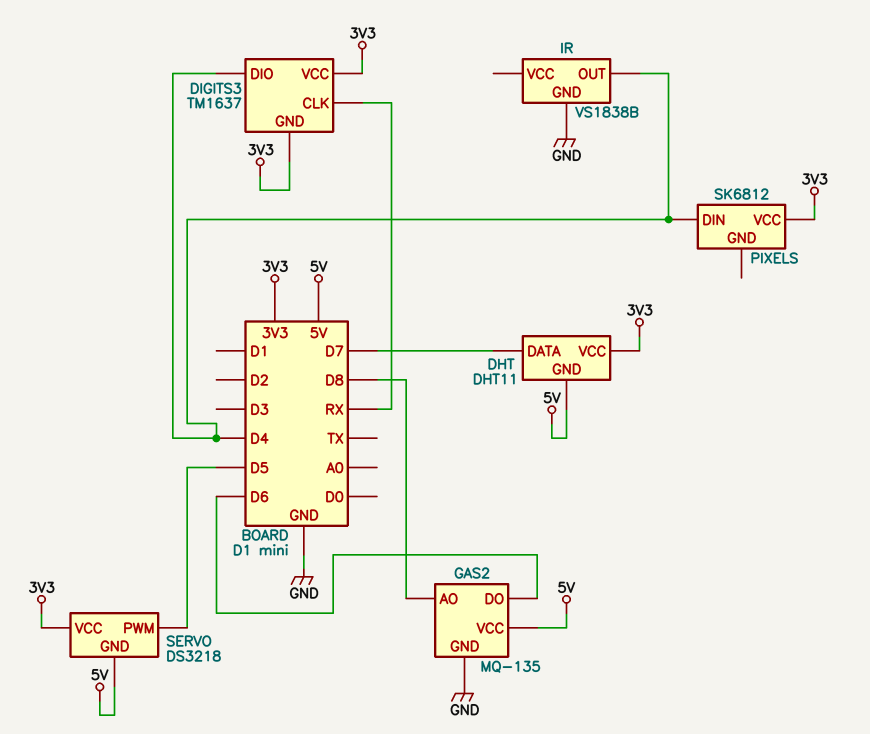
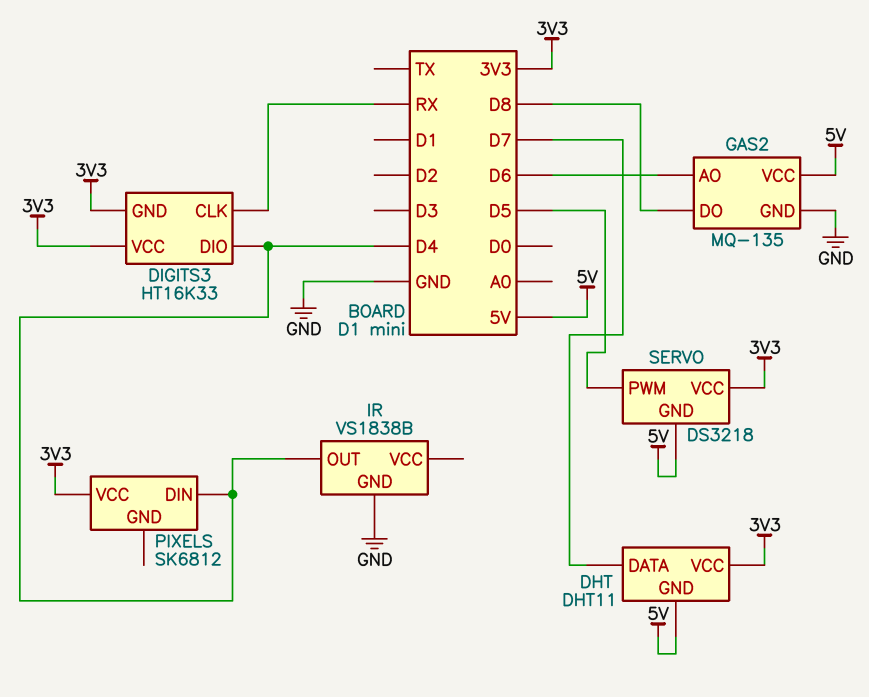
DIGITS3: TM1637 -> HT16K33
GAS2 pin AO: D8 -> D6
GAS2 pin DO: D6 -> D8

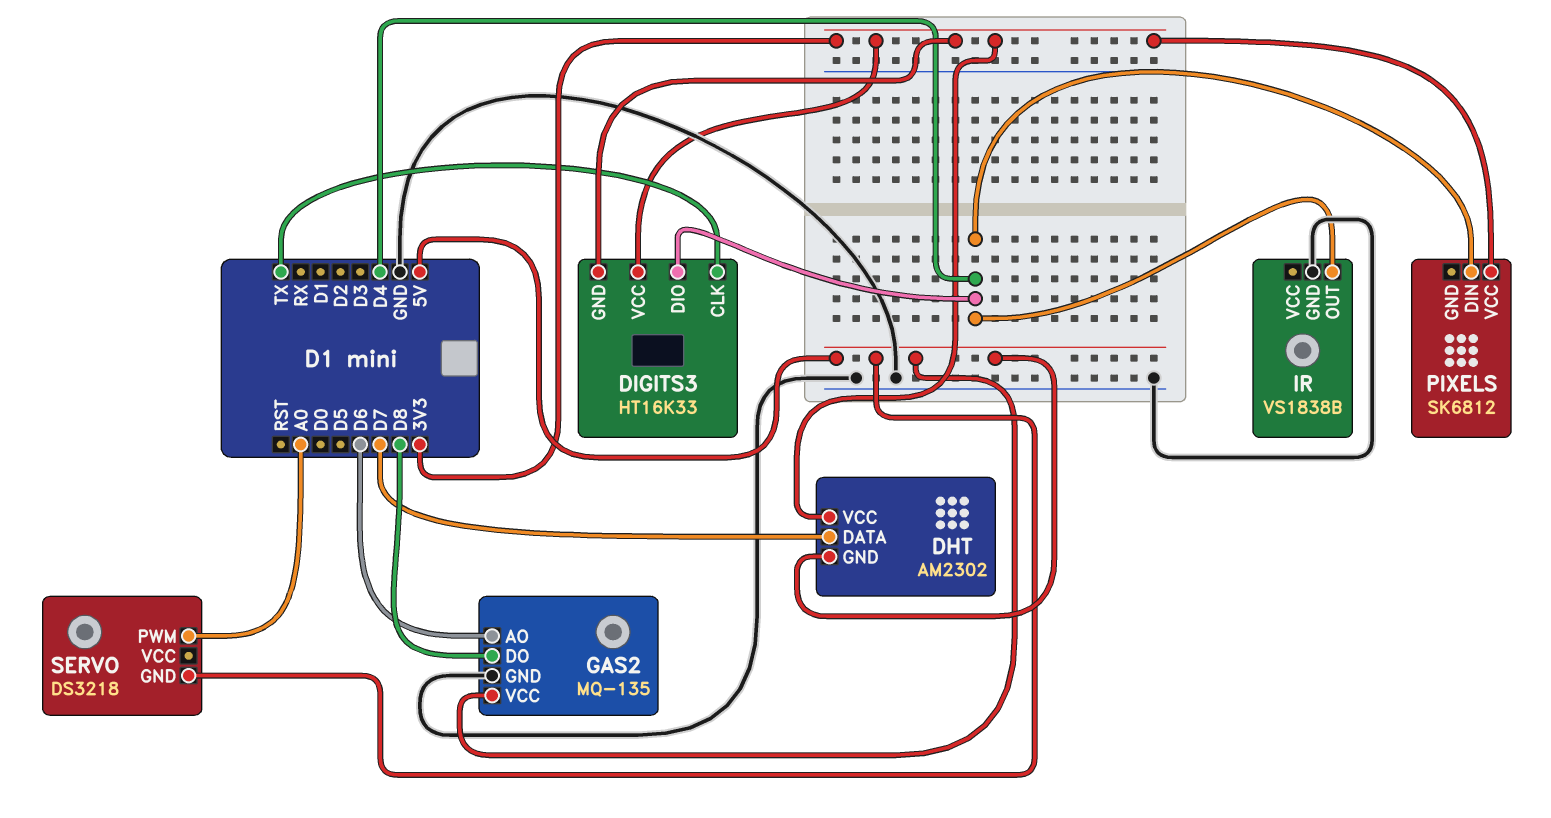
DHT: DHT11 -> AM2302
DIGITS3 pin CLK: RX -> TX
SERVO pin PWM: D5 -> A0
SERVO pin VCC: 3V3 -> none

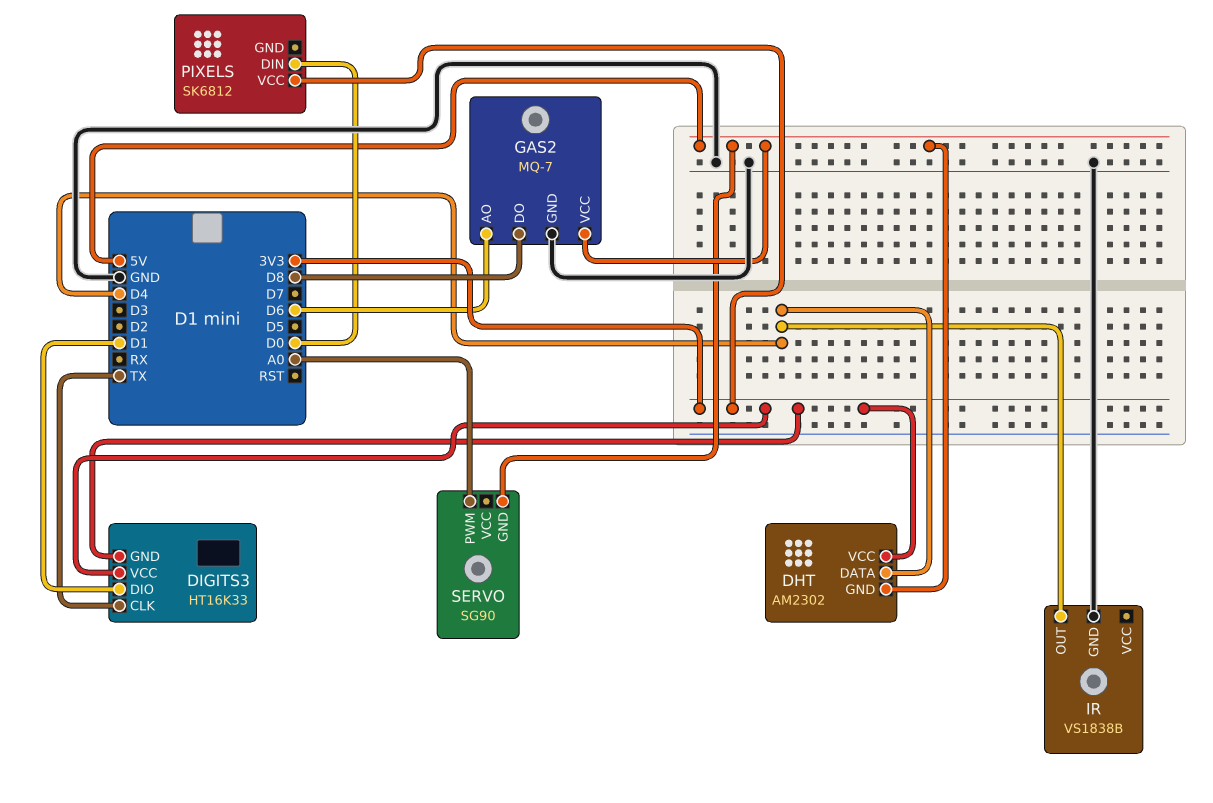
DHT pin DATA: D7 -> D4
DIGITS3 pin DIO: D4 -> D1
GAS2: MQ-135 -> MQ-7
PIXELS pin DIN: D4 -> D0
SERVO: DS3218 -> SG90

